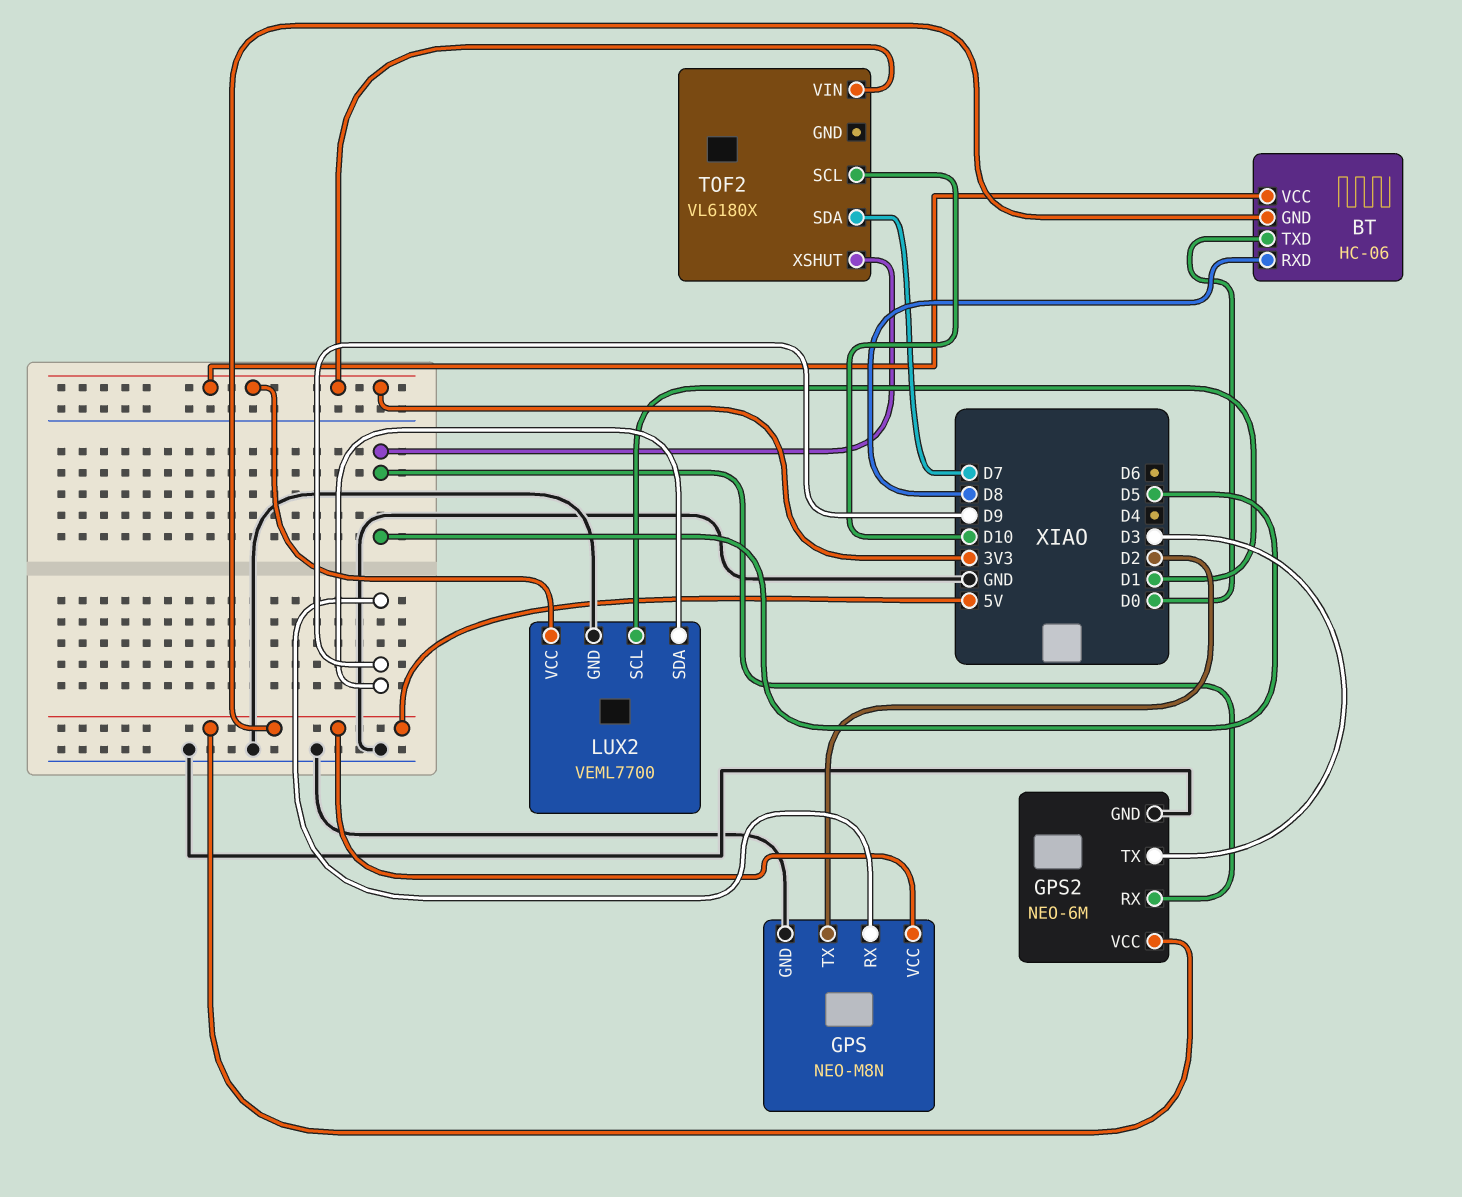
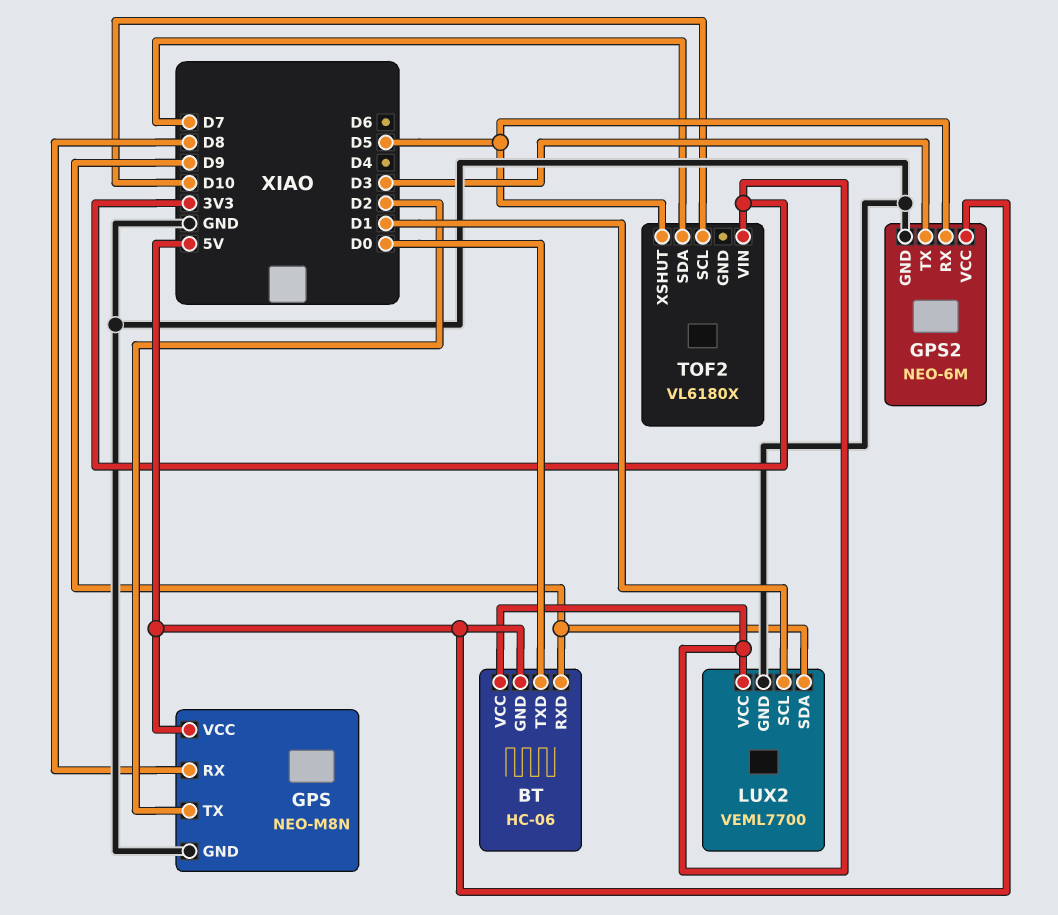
BT pin RXD: D8 -> D9
GPS pin RX: D9 -> D8

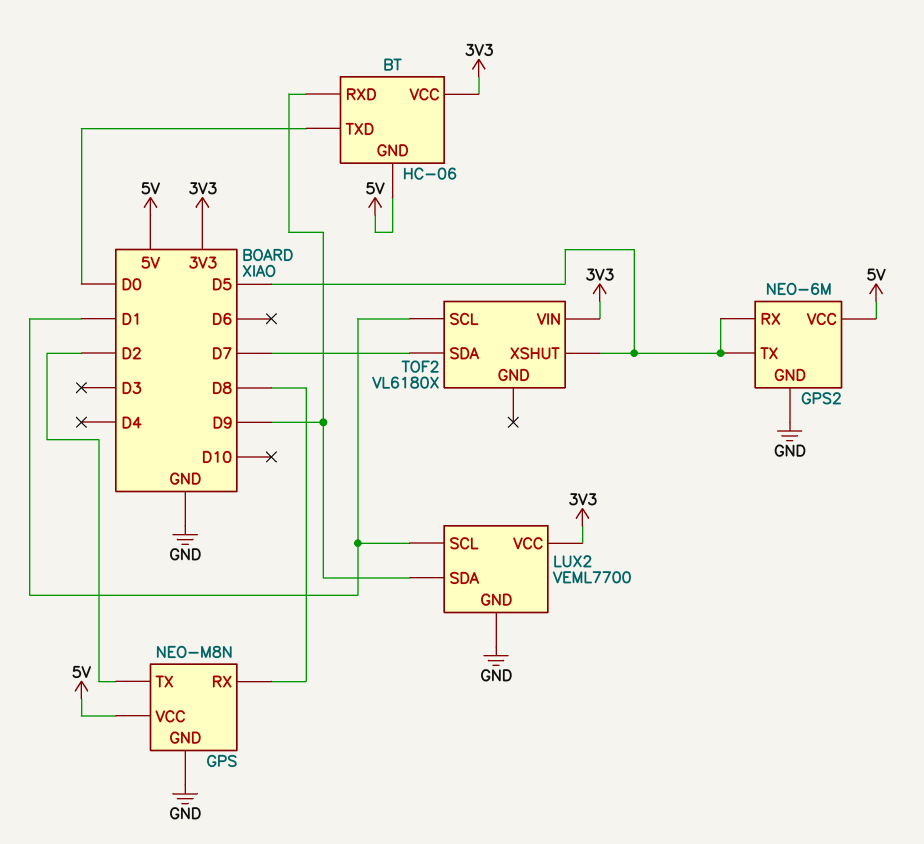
GPS2 pin TX: D3 -> D5
TOF2 pin SCL: D10 -> D1

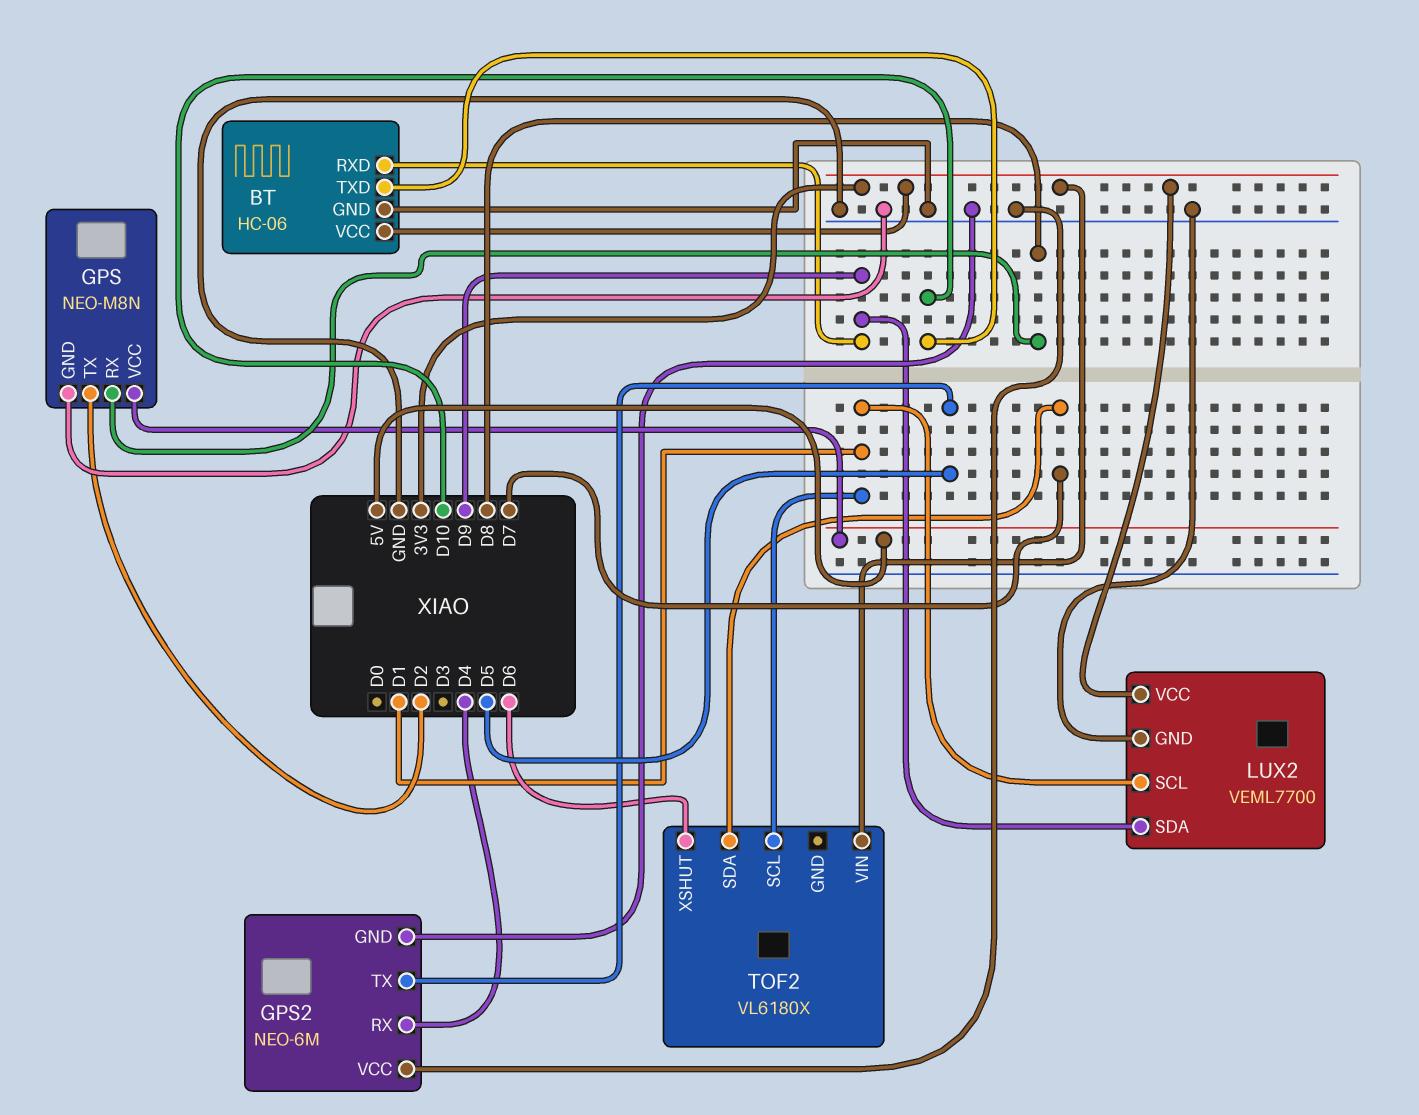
BT pin GND: 5V -> GND
BT pin TXD: D0 -> D10
GPS2 pin RX: D5 -> D4
GPS2 pin VCC: 5V -> GND
TOF2 pin XSHUT: D5 -> D6

